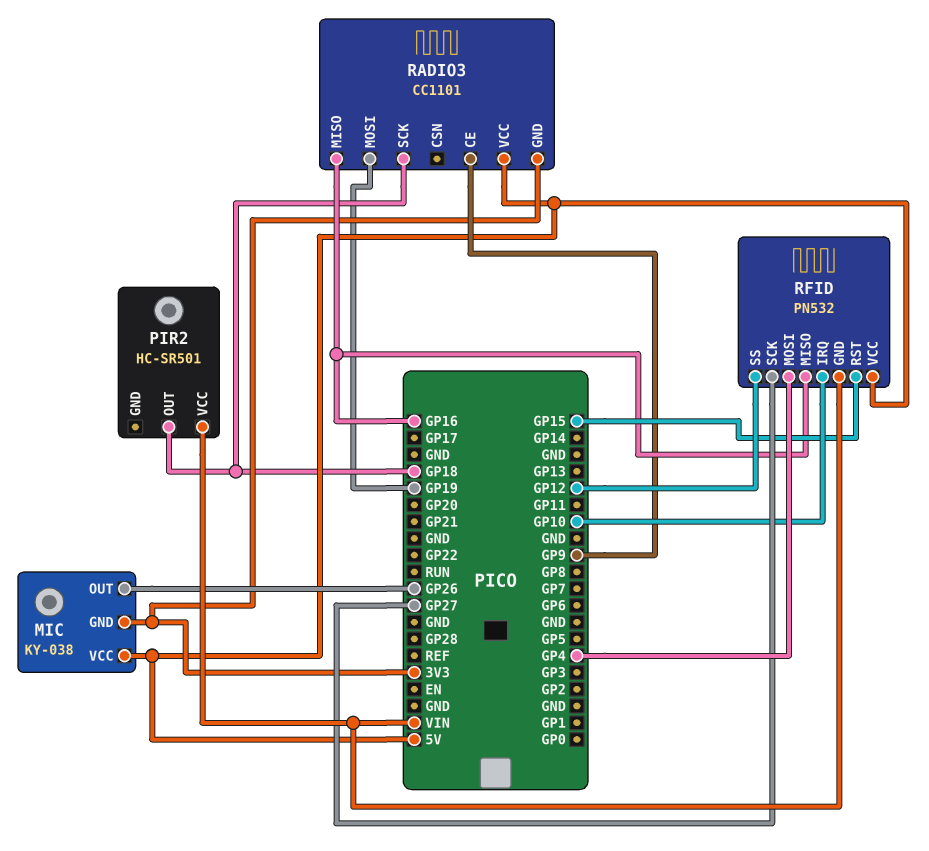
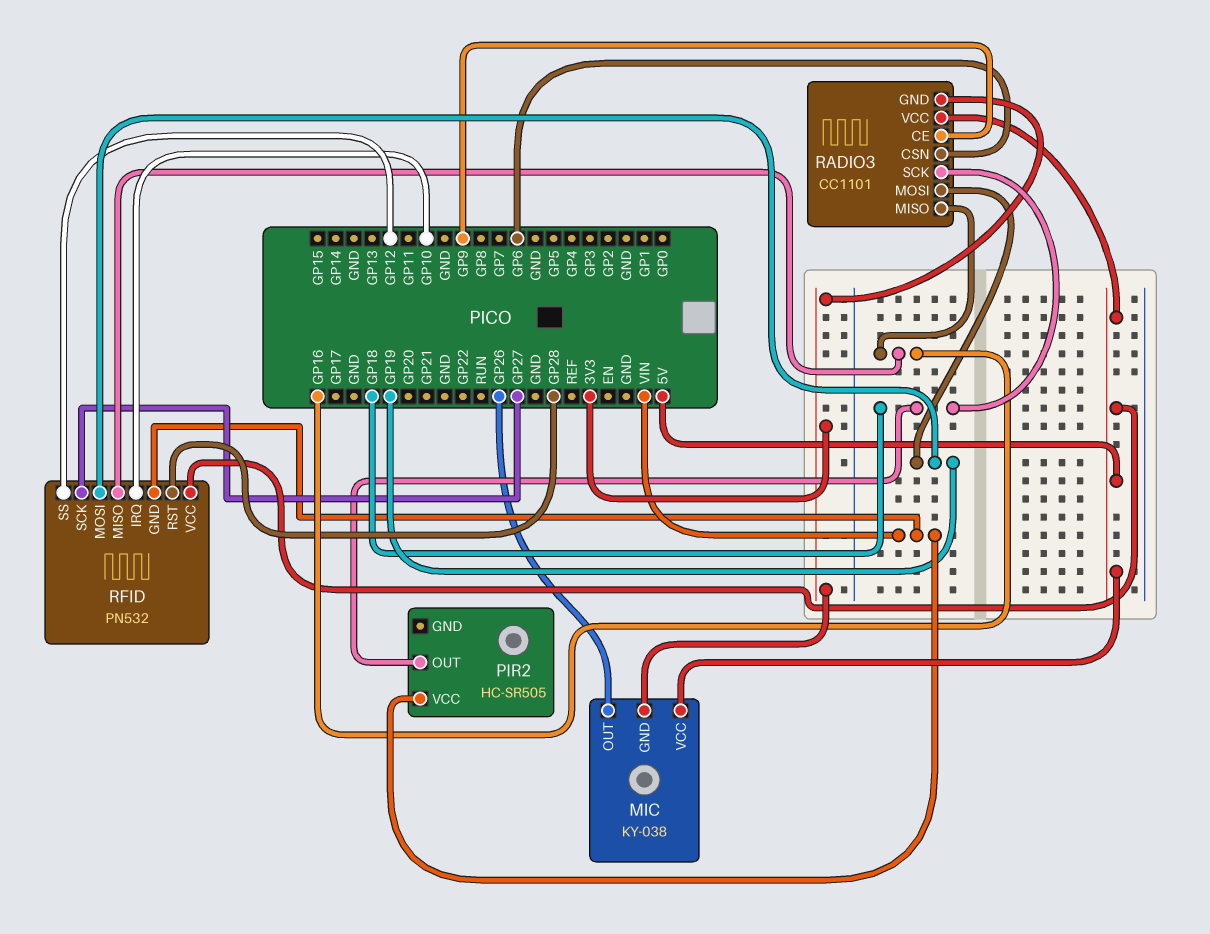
PIR2: HC-SR501 -> HC-SR505
RADIO3 pin CSN: none -> GP6
RFID pin MOSI: GP4 -> GP19
RFID pin RST: GP15 -> GP28

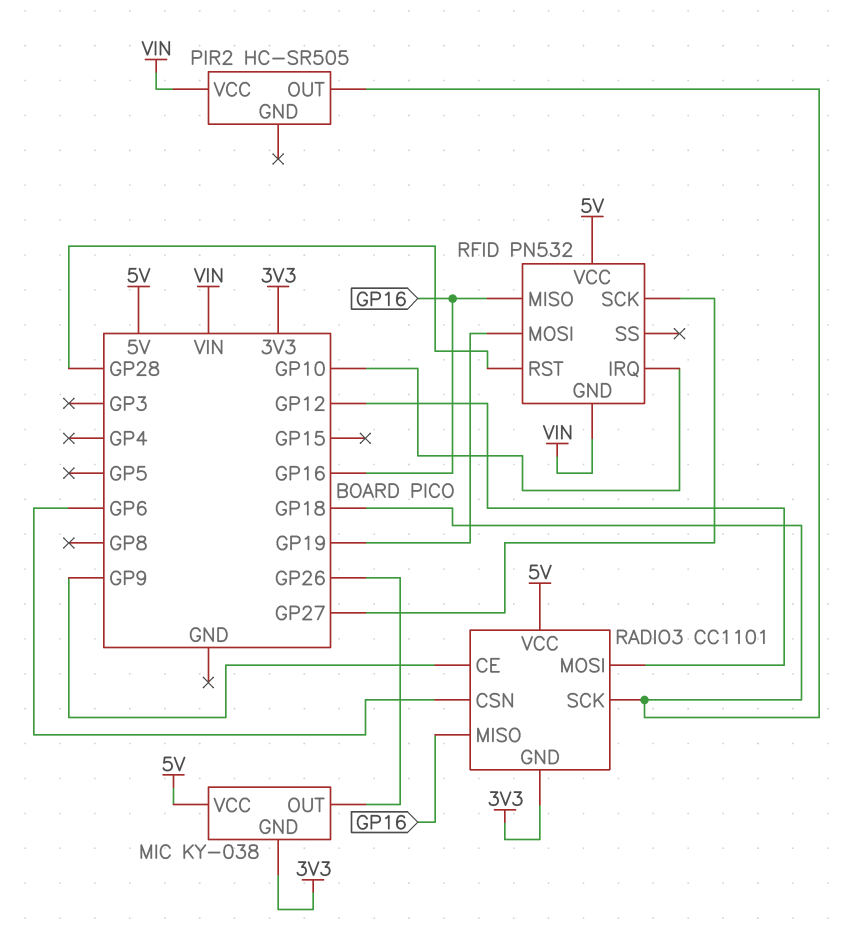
RADIO3 pin MOSI: GP19 -> GP12
RFID pin SS: GP12 -> none

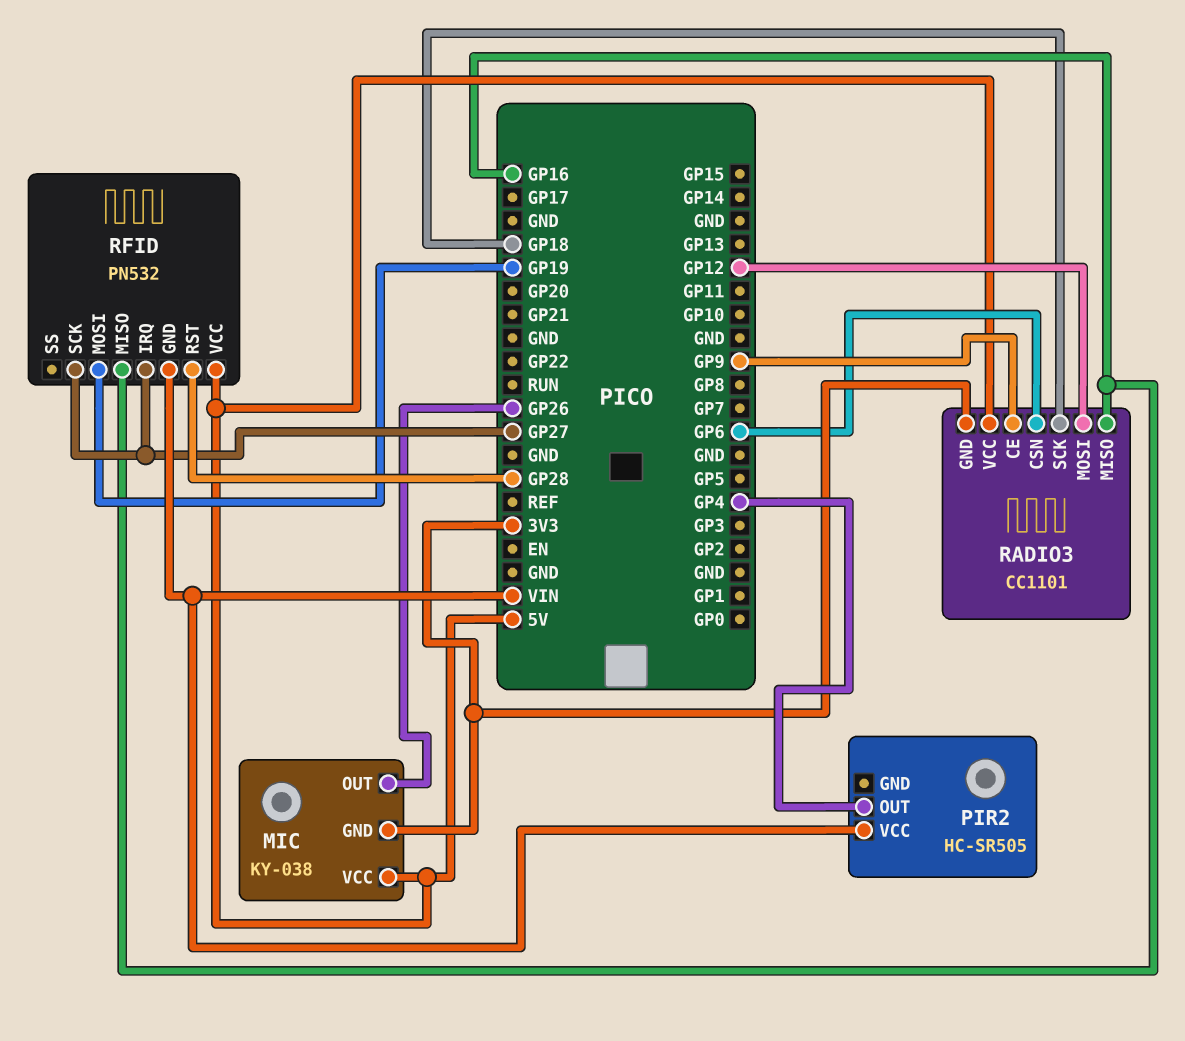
PIR2 pin OUT: GP18 -> GP4
RFID pin IRQ: GP10 -> GP27

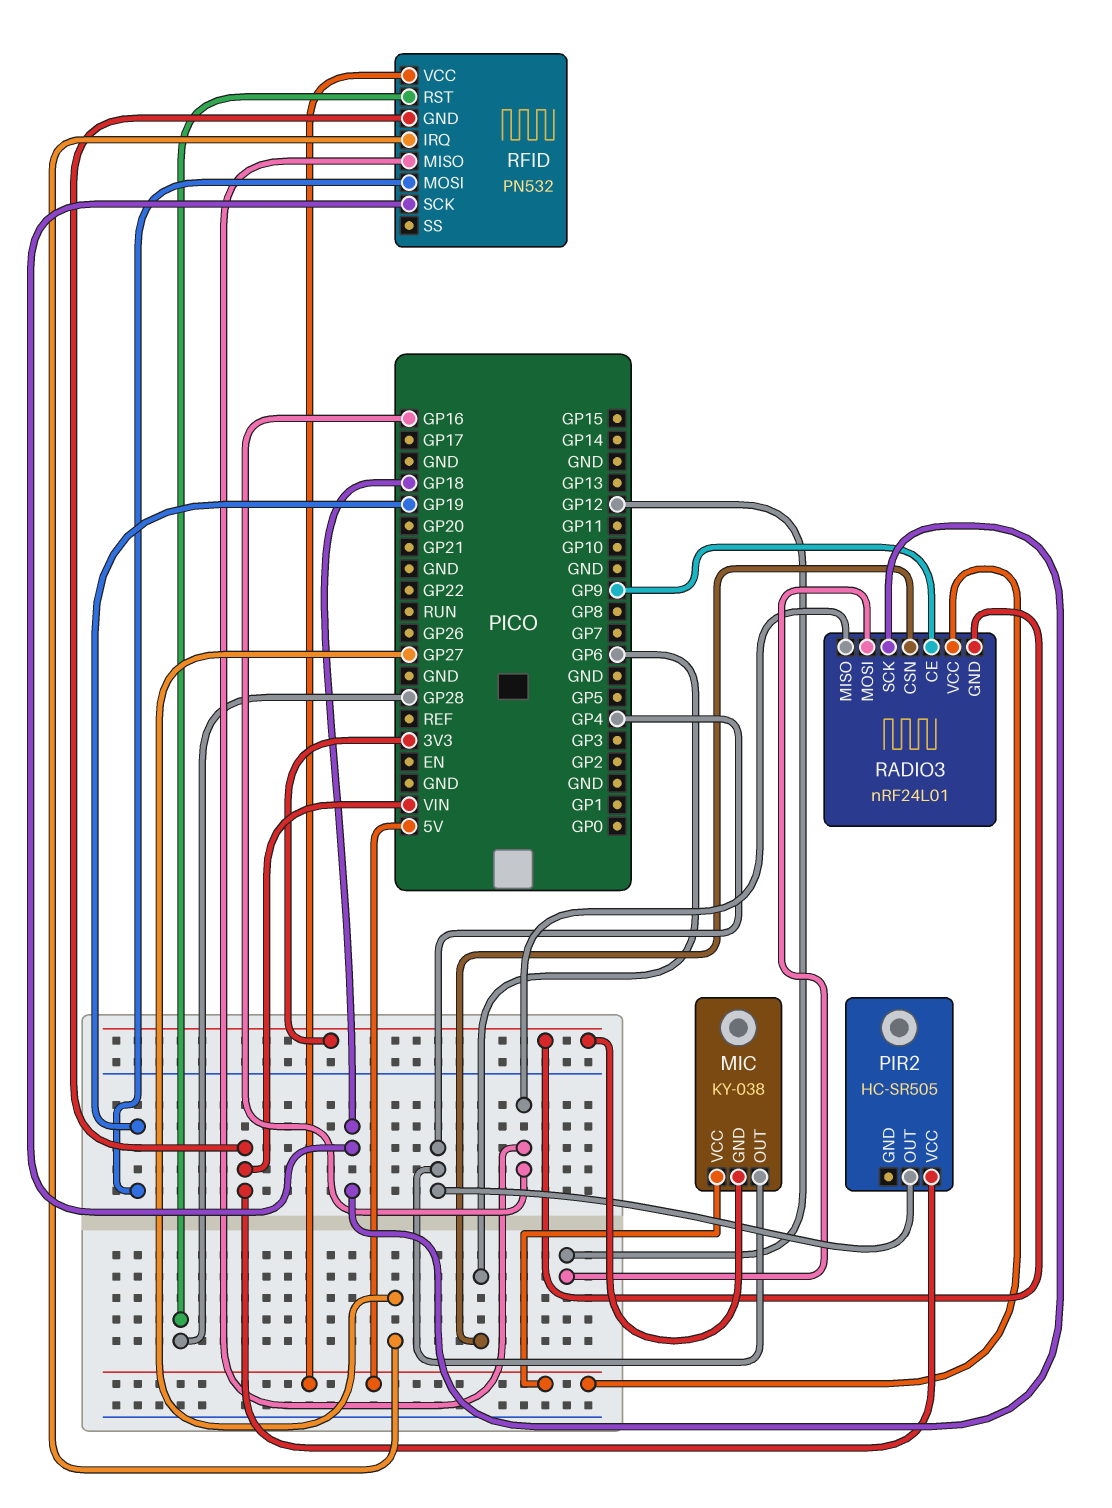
MIC pin OUT: GP26 -> GP4
RADIO3: CC1101 -> nRF24L01
RFID pin SCK: GP27 -> GP18

